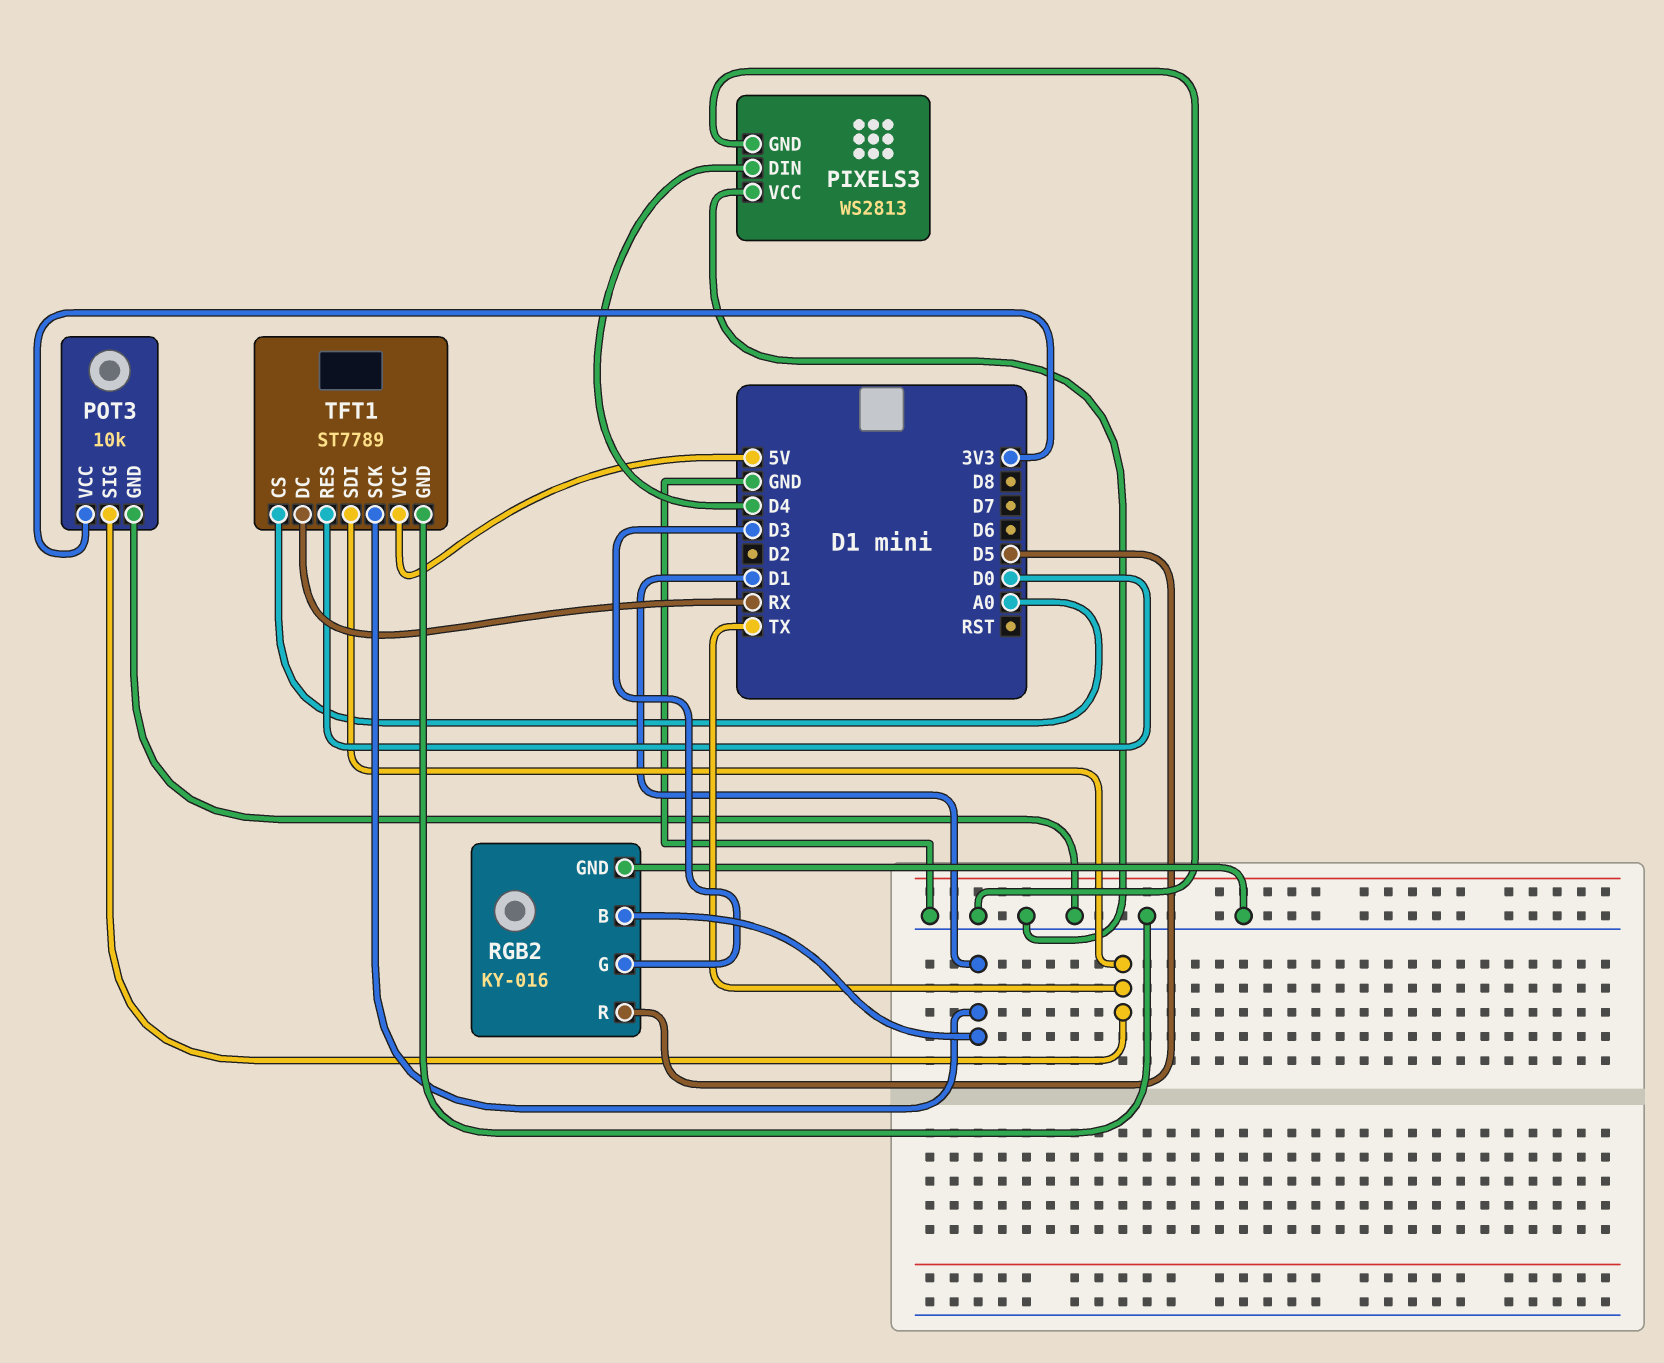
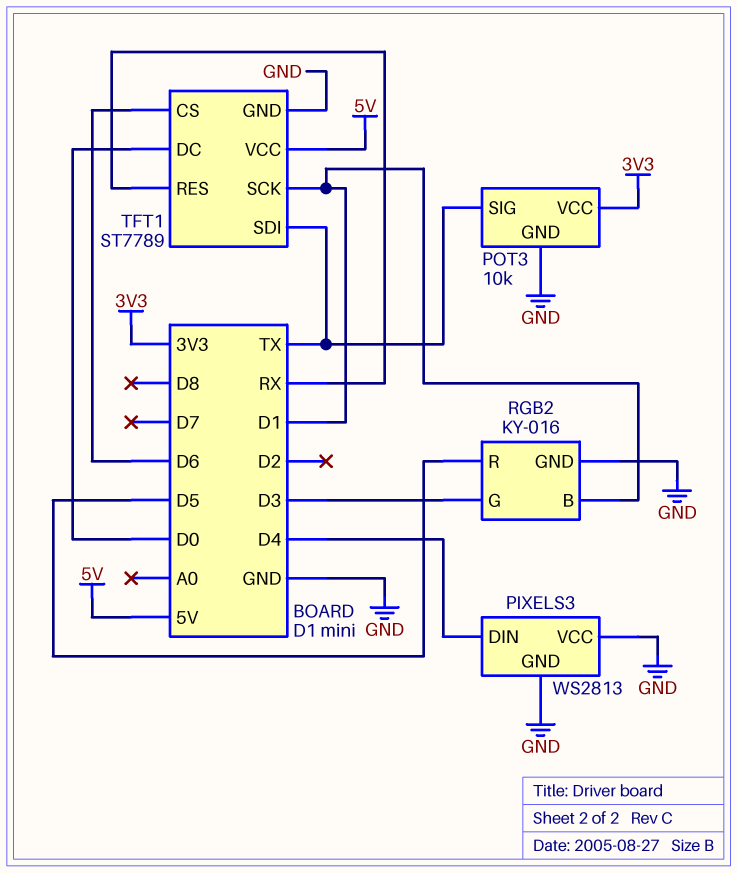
TFT1 pin CS: A0 -> D6
TFT1 pin DC: RX -> D0
TFT1 pin RES: D0 -> RX

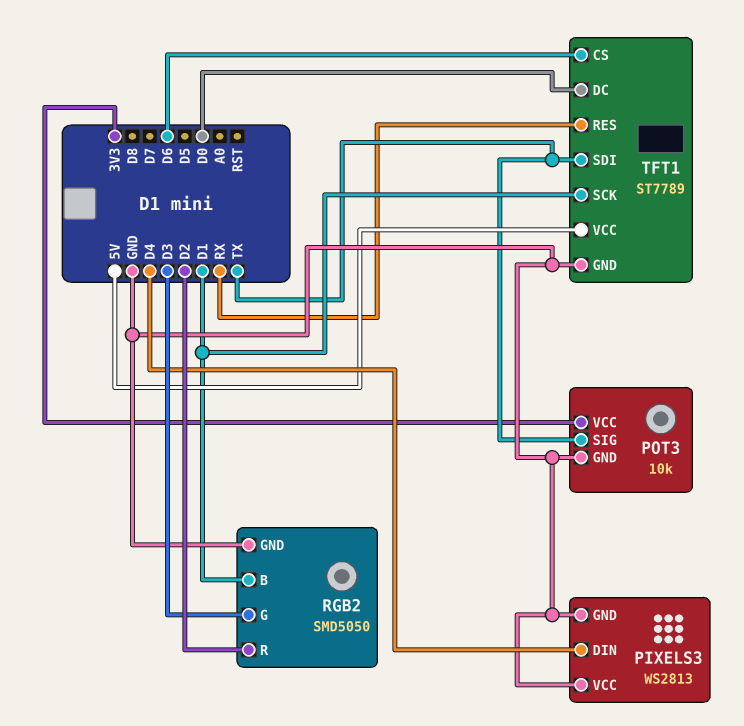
RGB2: KY-016 -> SMD5050
RGB2 pin R: D5 -> D2

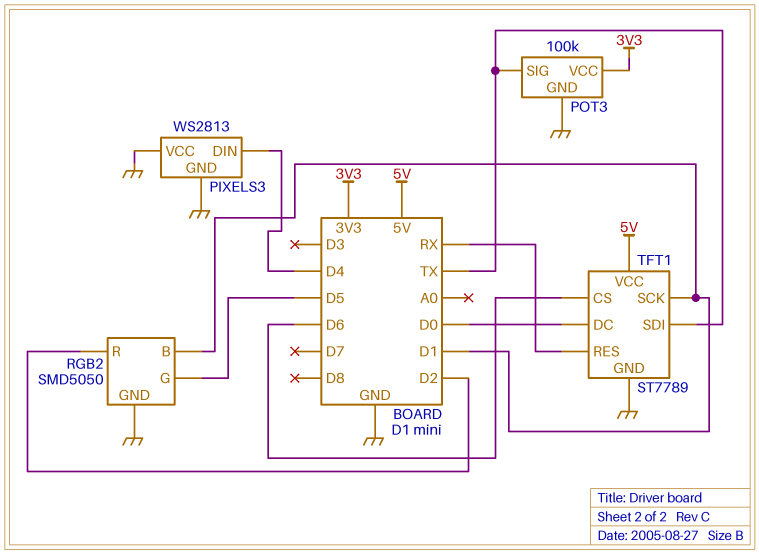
POT3: 10k -> 100k
RGB2 pin G: D3 -> D5

